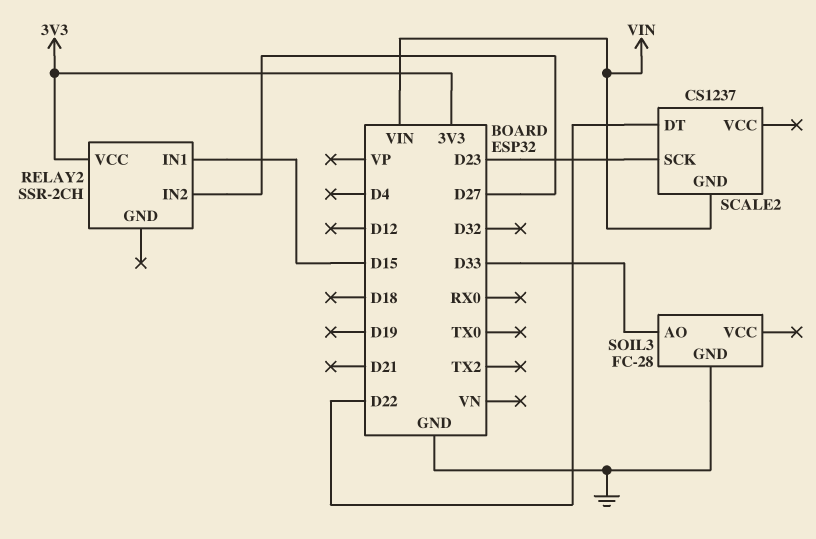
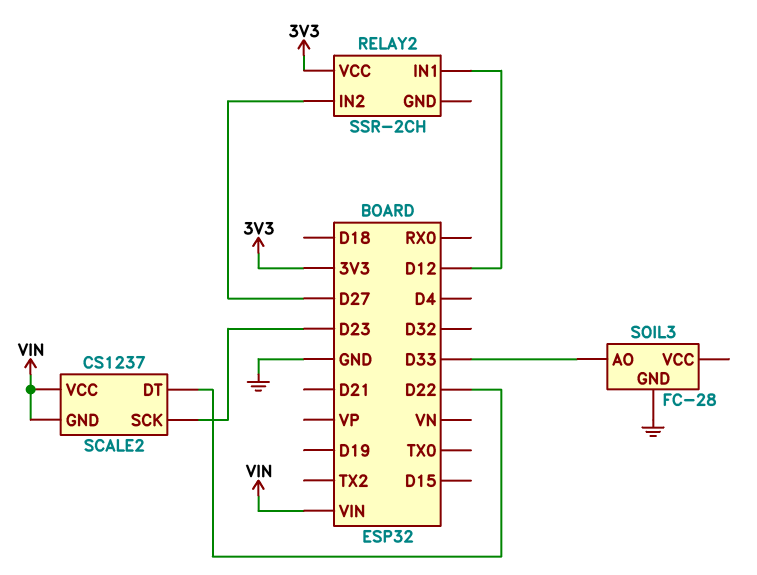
RELAY2 pin IN1: D15 -> D12
SCALE2 pin VCC: none -> VIN

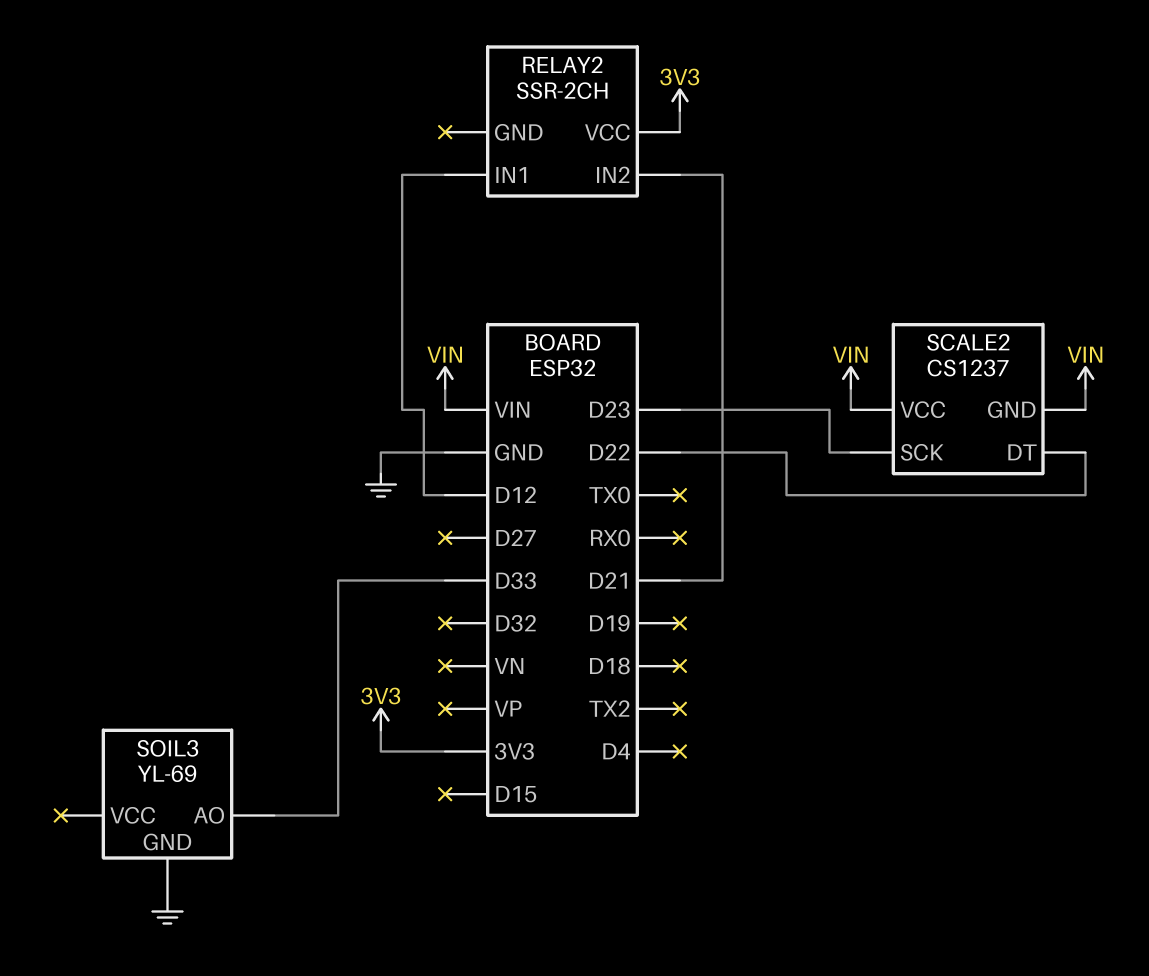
RELAY2 pin IN2: D27 -> D21
SOIL3: FC-28 -> YL-69

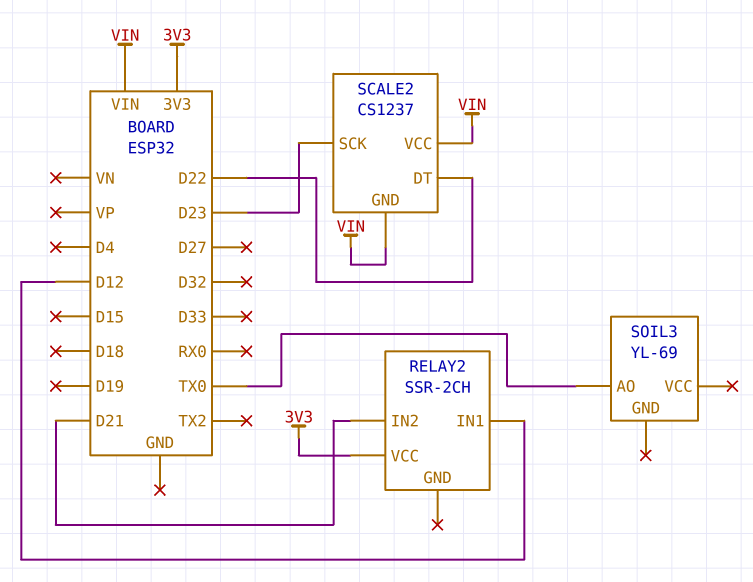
SOIL3 pin AO: D33 -> TX0
SOIL3 pin GND: GND -> none

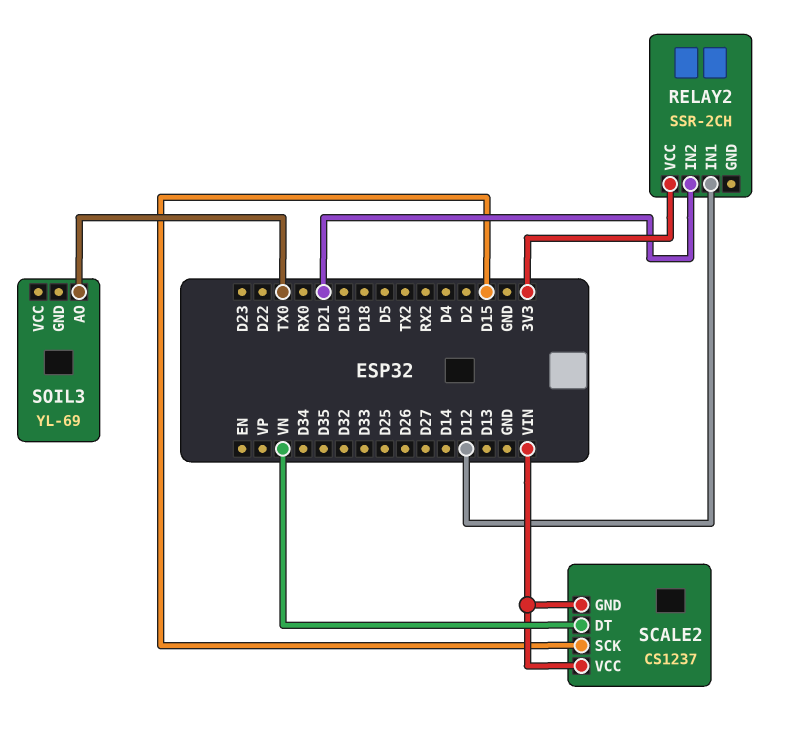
SCALE2 pin DT: D22 -> VN
SCALE2 pin SCK: D23 -> D15

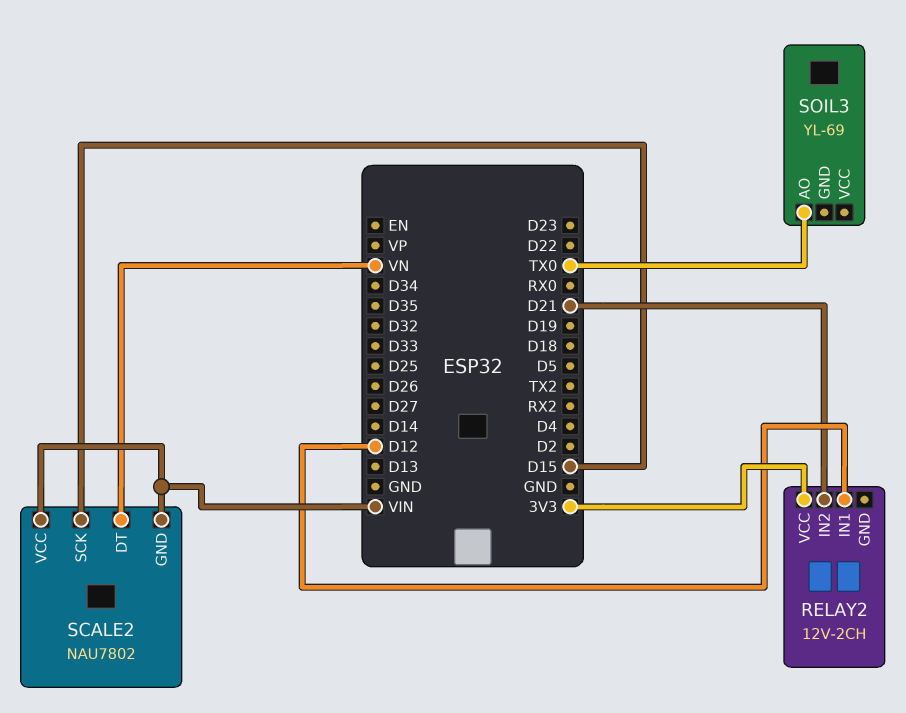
RELAY2: SSR-2CH -> 12V-2CH
SCALE2: CS1237 -> NAU7802

